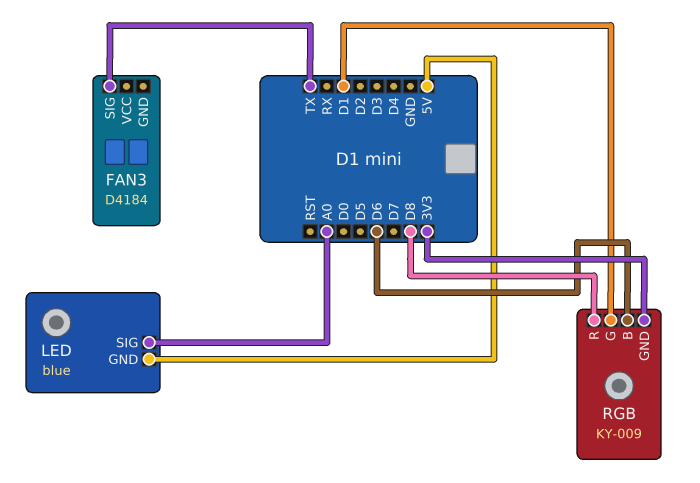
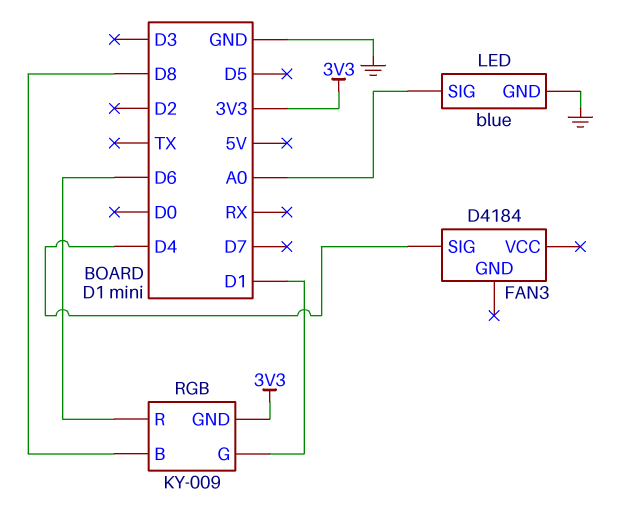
FAN3 pin SIG: TX -> D4
LED pin GND: 5V -> GND
RGB pin B: D6 -> D8
RGB pin R: D8 -> D6

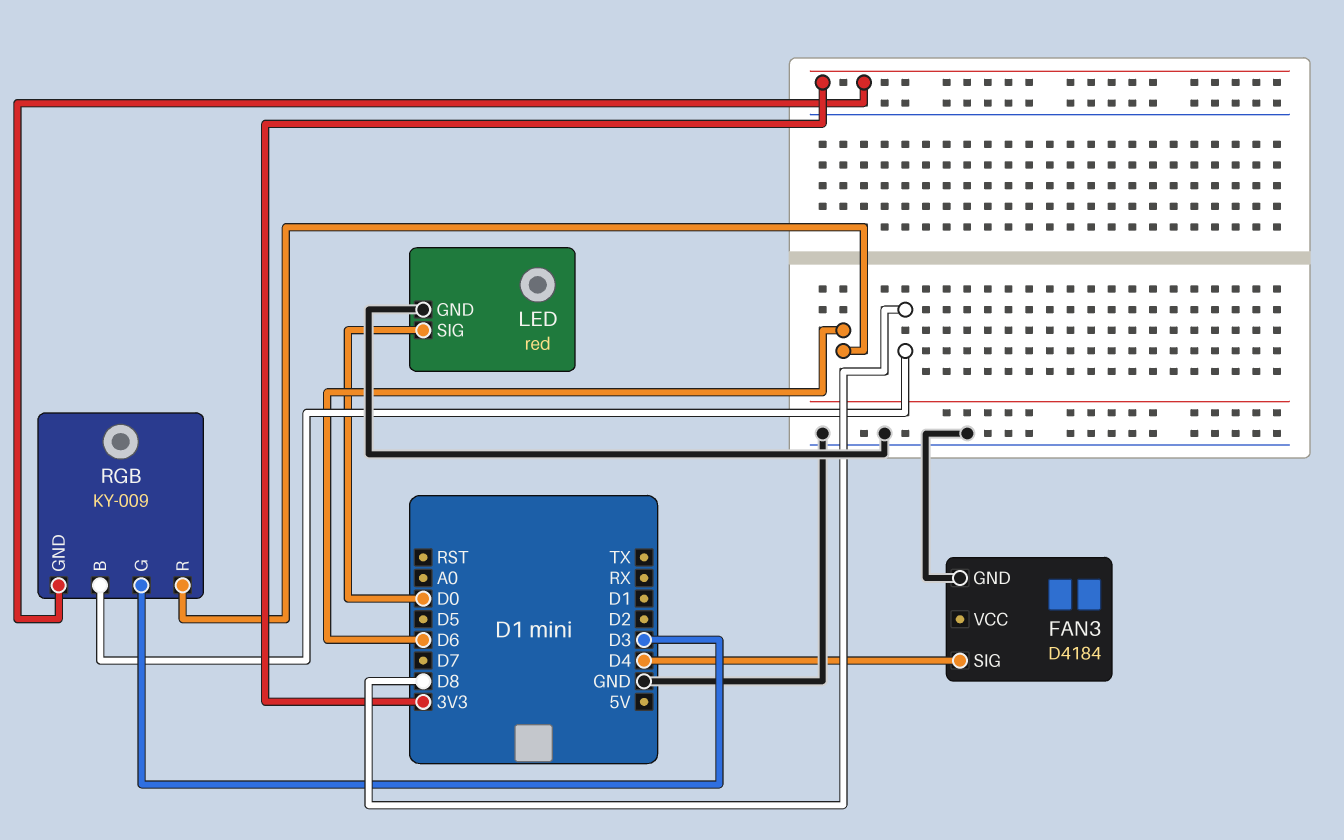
FAN3 pin GND: none -> GND
LED: blue -> red
LED pin SIG: A0 -> D0
RGB pin G: D1 -> D3

